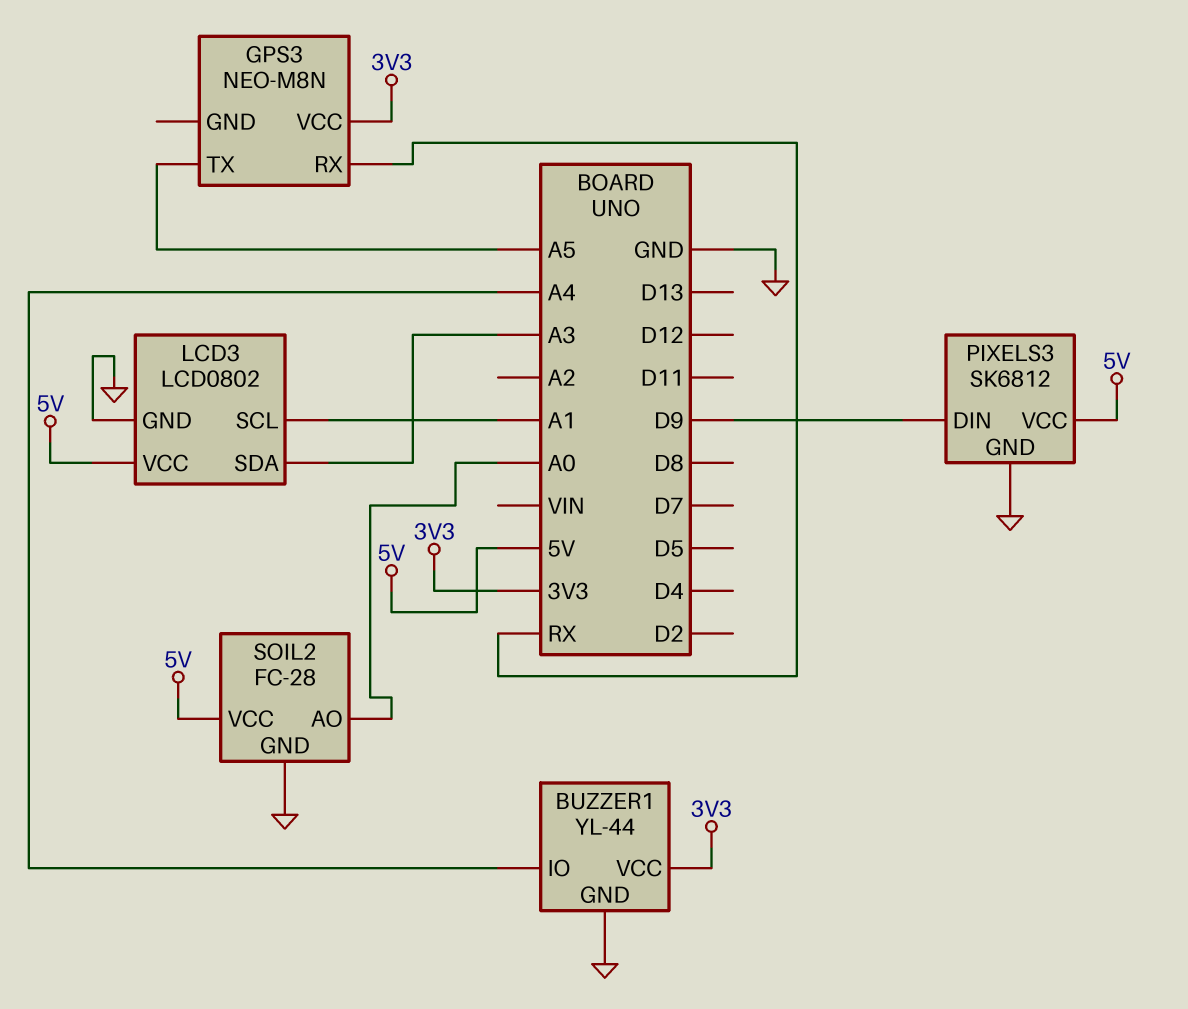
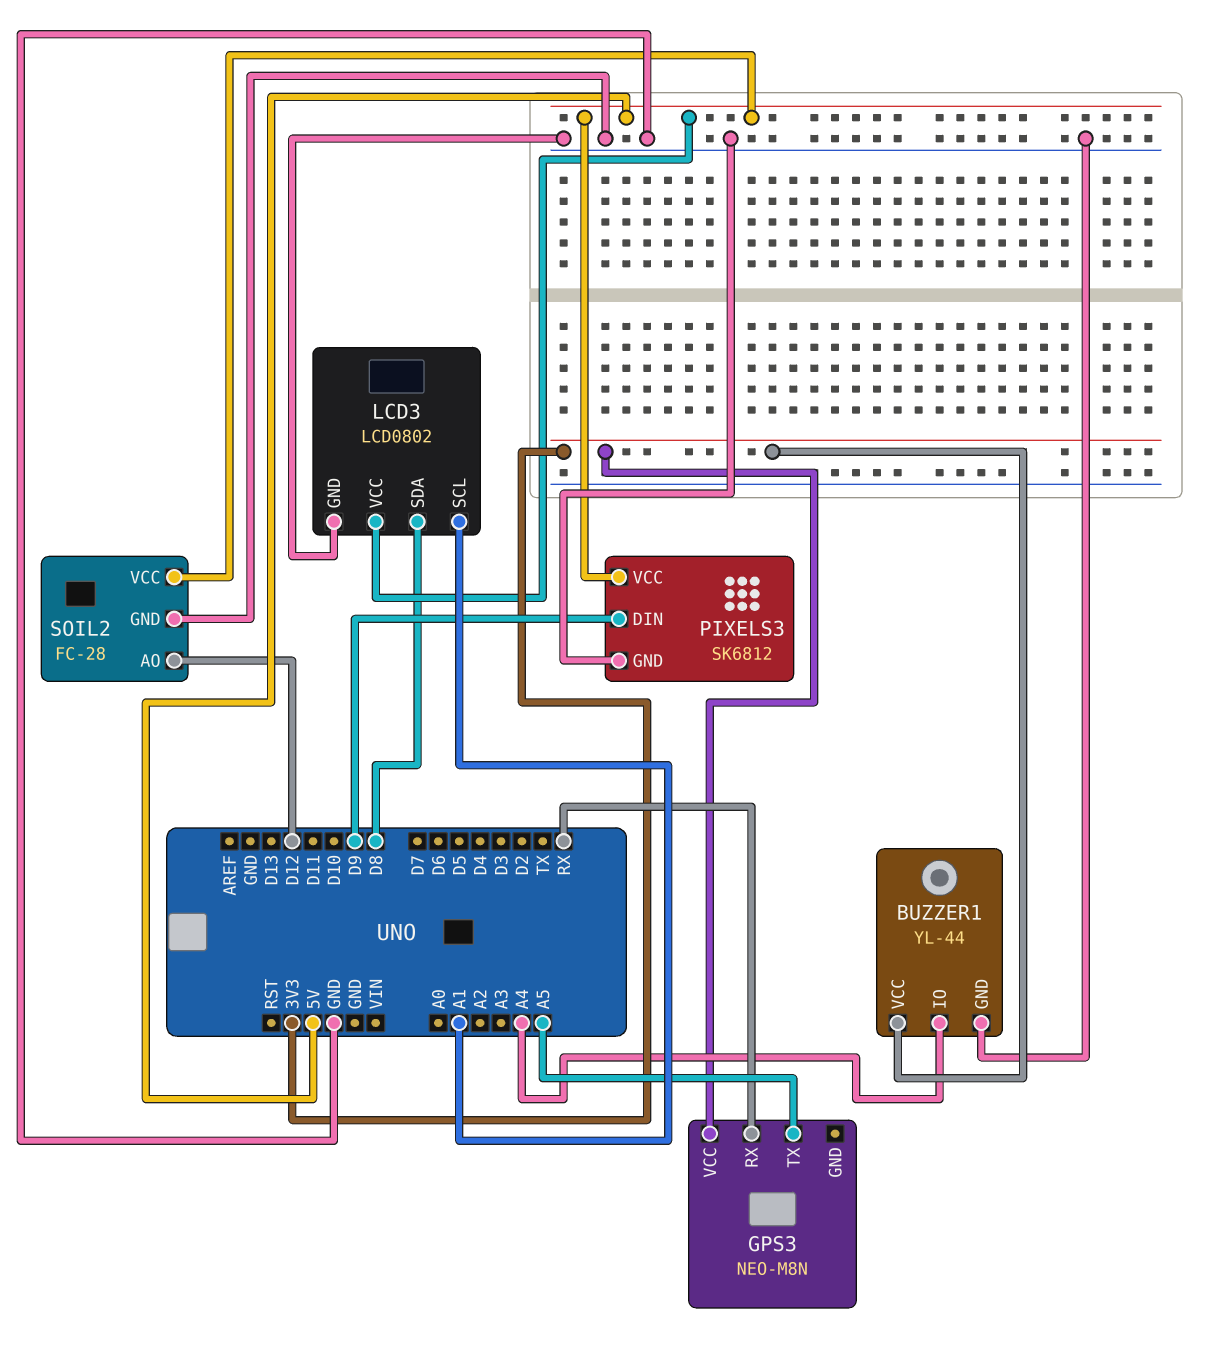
LCD3 pin SDA: A3 -> D8
SOIL2 pin AO: A0 -> D12

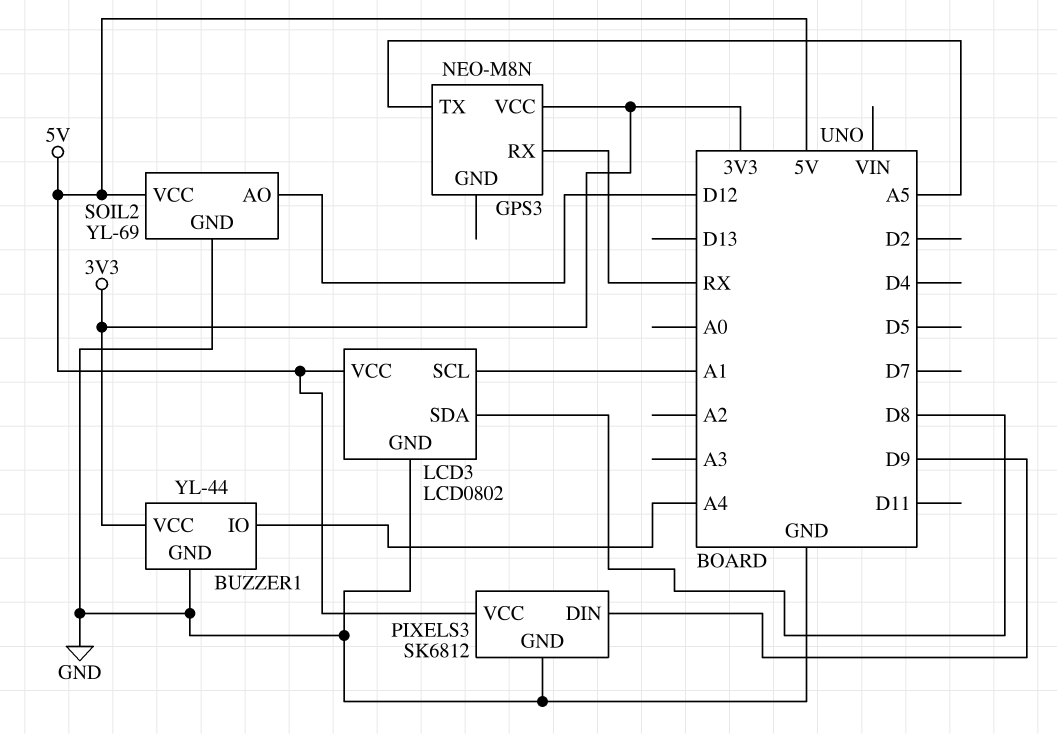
SOIL2: FC-28 -> YL-69

